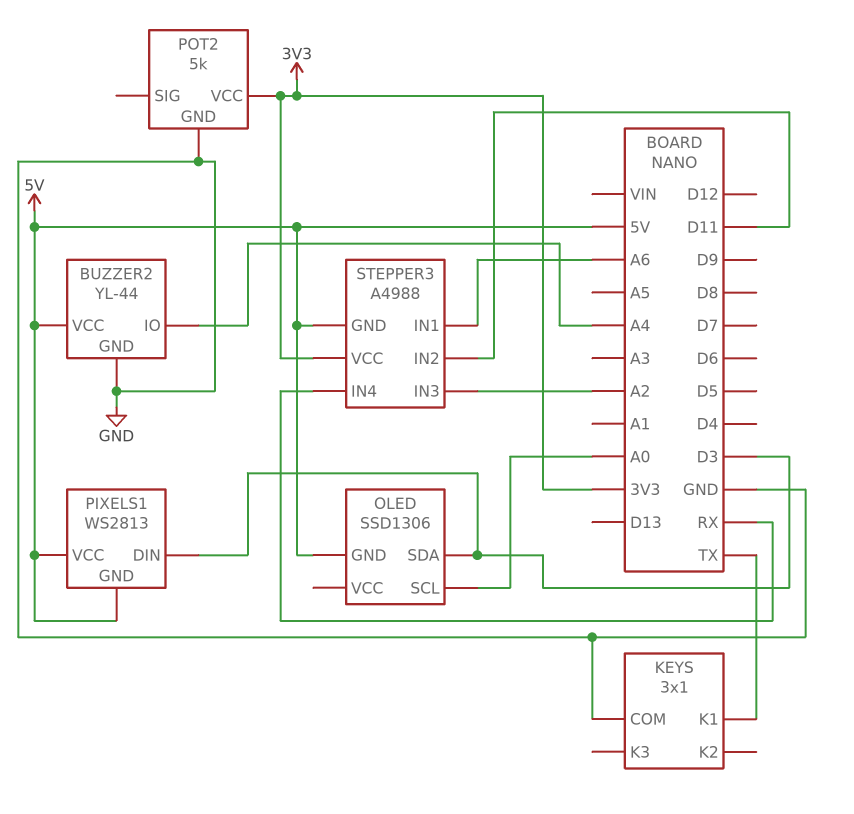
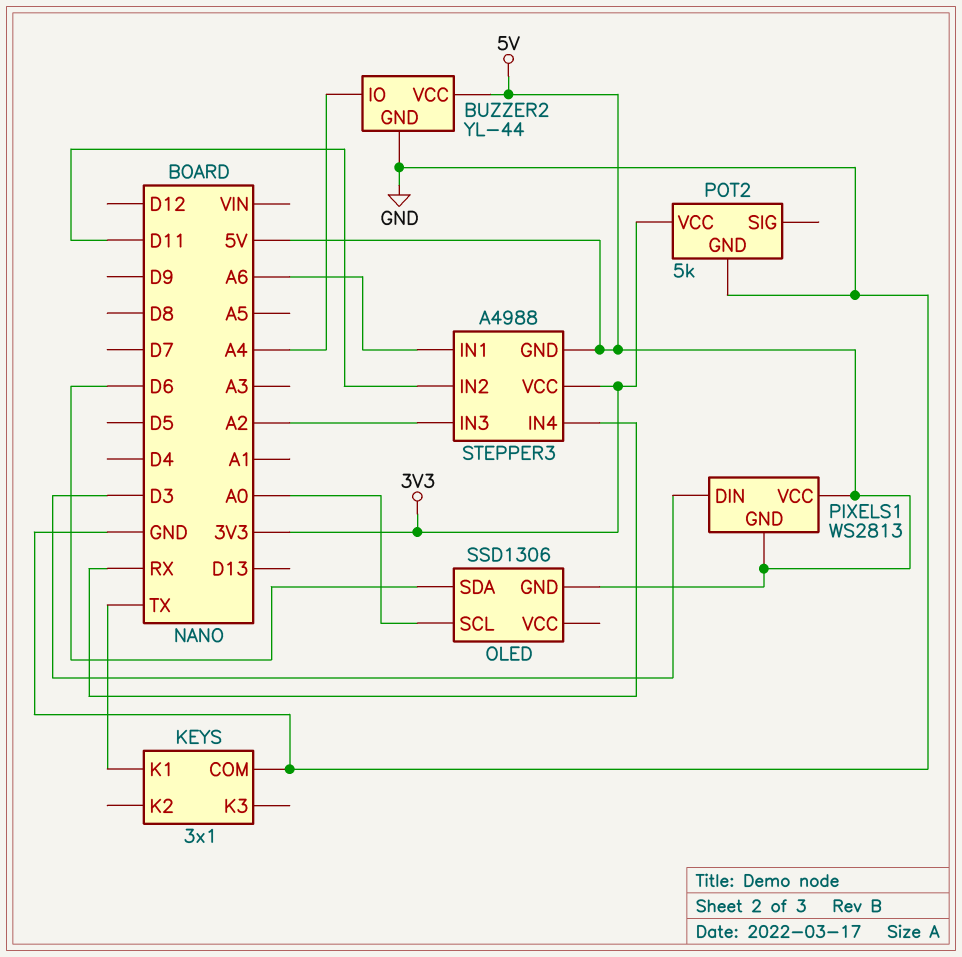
OLED pin SDA: D3 -> D6

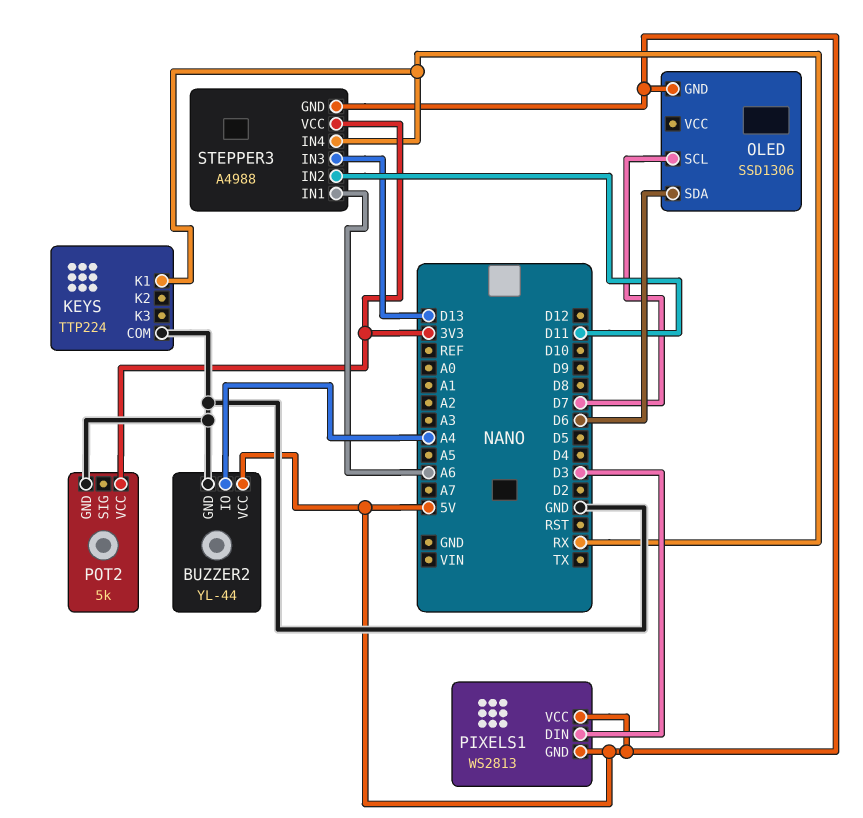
KEYS: 3x1 -> TTP224
KEYS pin K1: TX -> RX
OLED pin SCL: A0 -> D7
STEPPER3 pin IN3: A2 -> D13

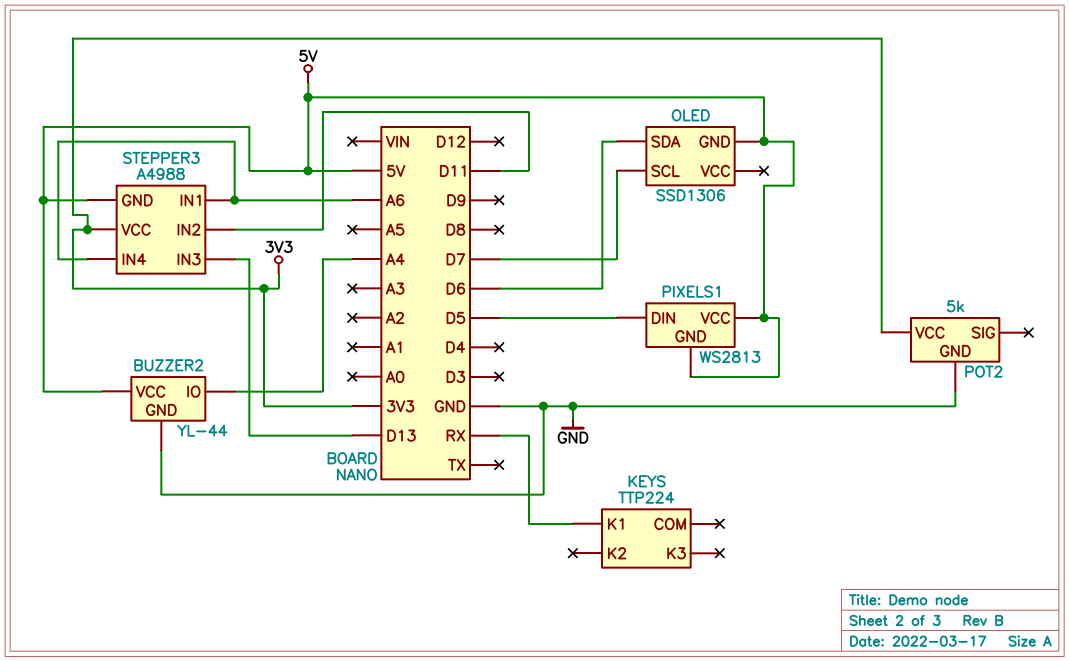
KEYS pin COM: GND -> none
PIXELS1 pin DIN: D3 -> D5
STEPPER3 pin IN4: RX -> A6

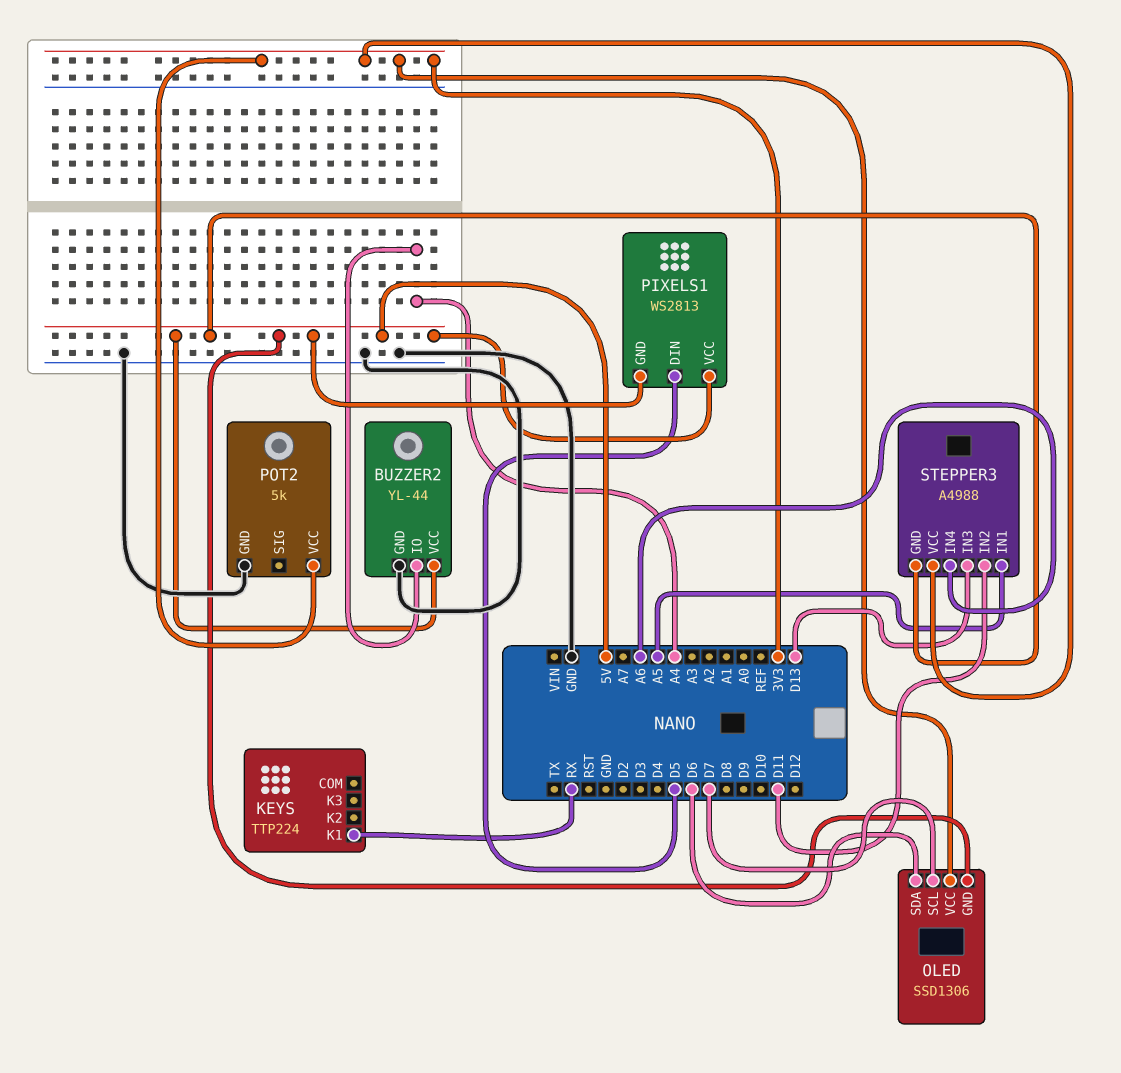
OLED pin VCC: none -> 3V3
STEPPER3 pin IN1: A6 -> A5

